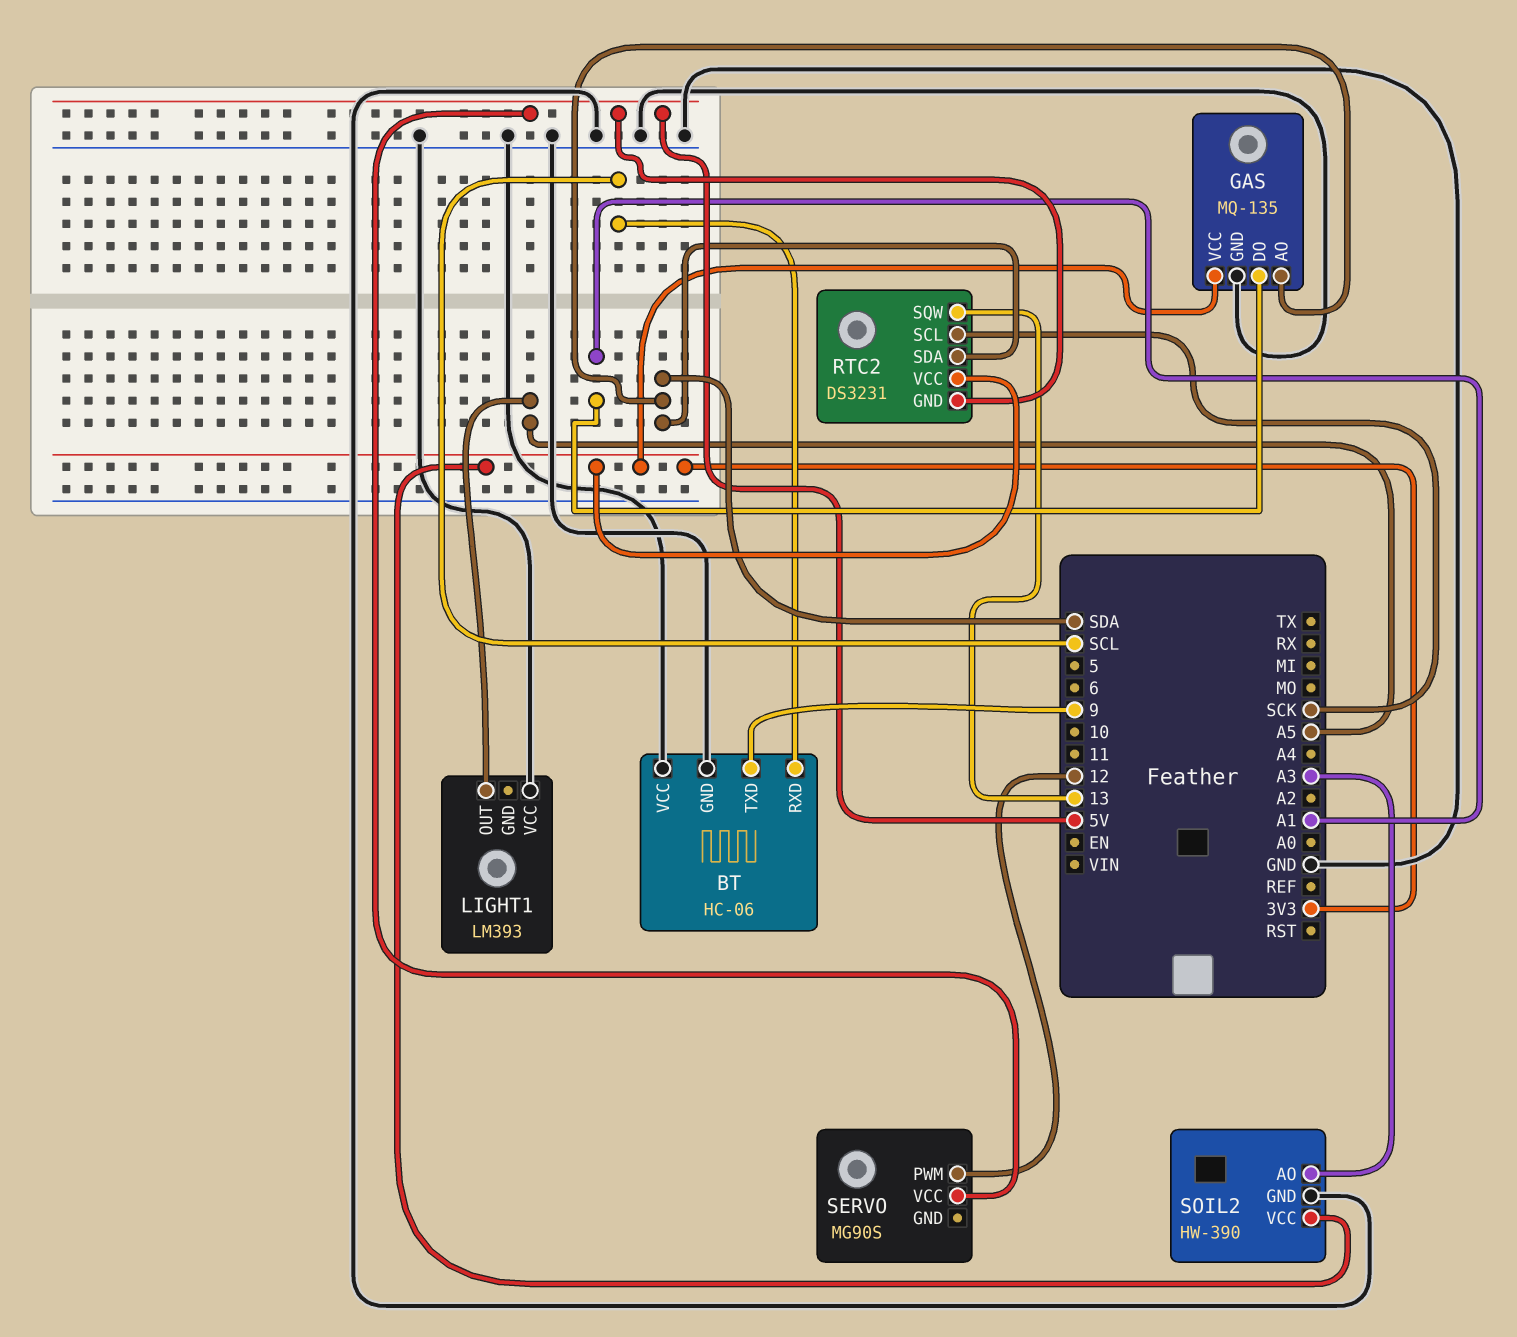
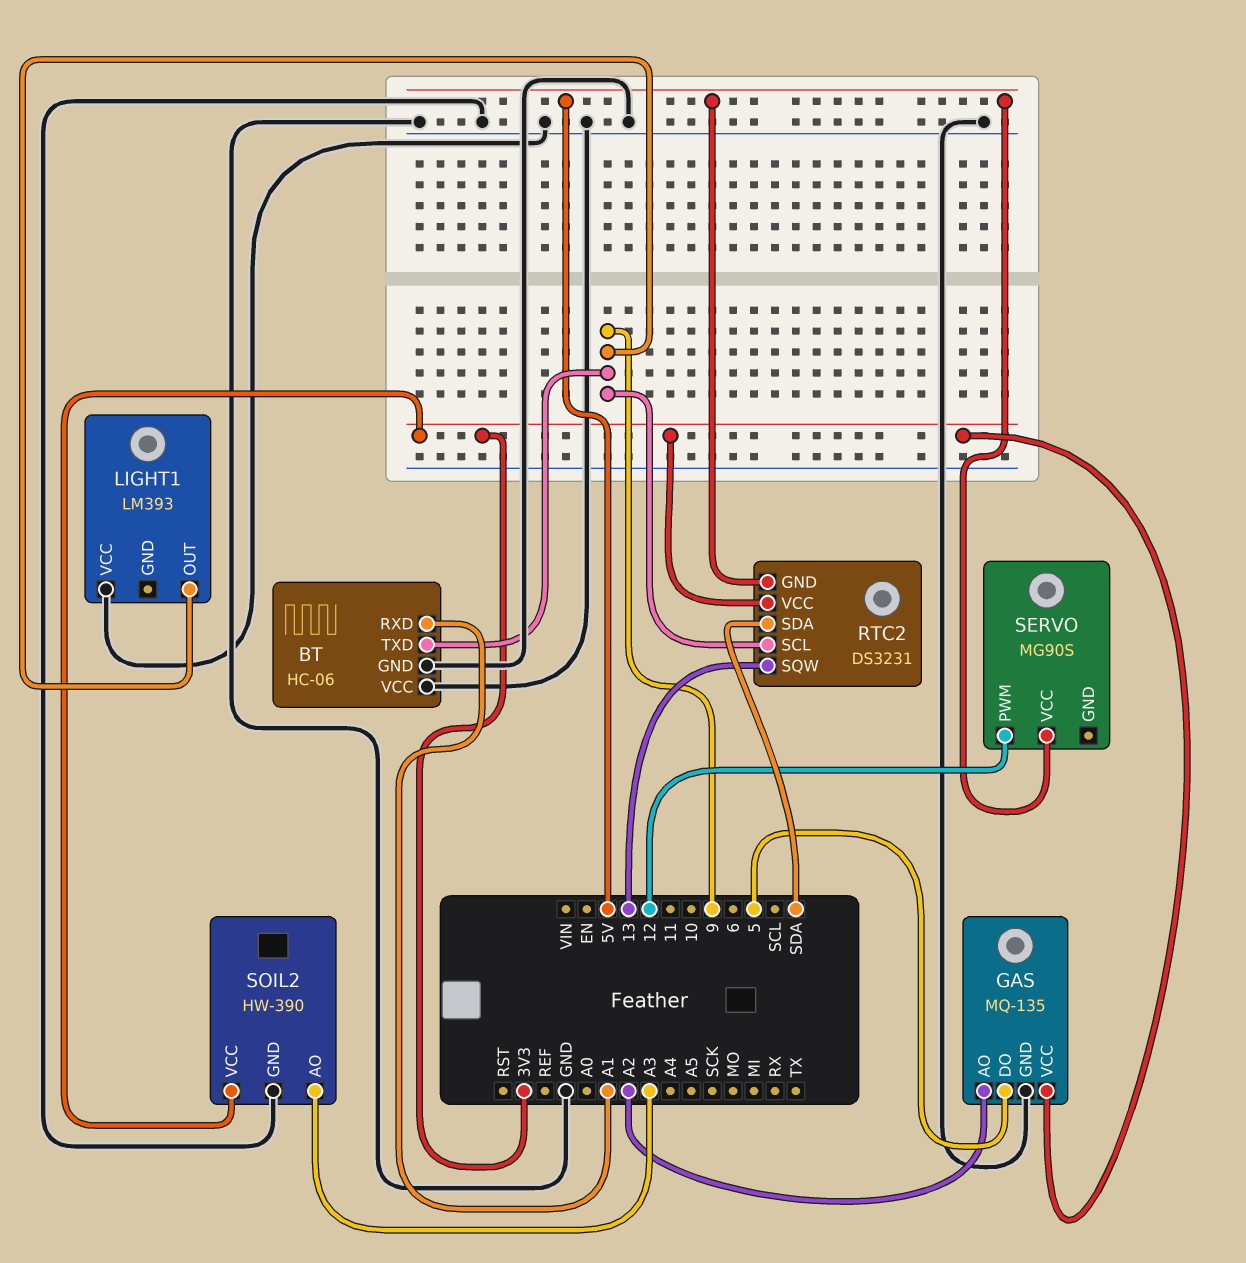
BT pin RXD: SCL -> A1
GAS pin AO: SDA -> A2
GAS pin DO: A1 -> 5
LIGHT1 pin OUT: A5 -> 9
RTC2 pin SCL: SCK -> 9

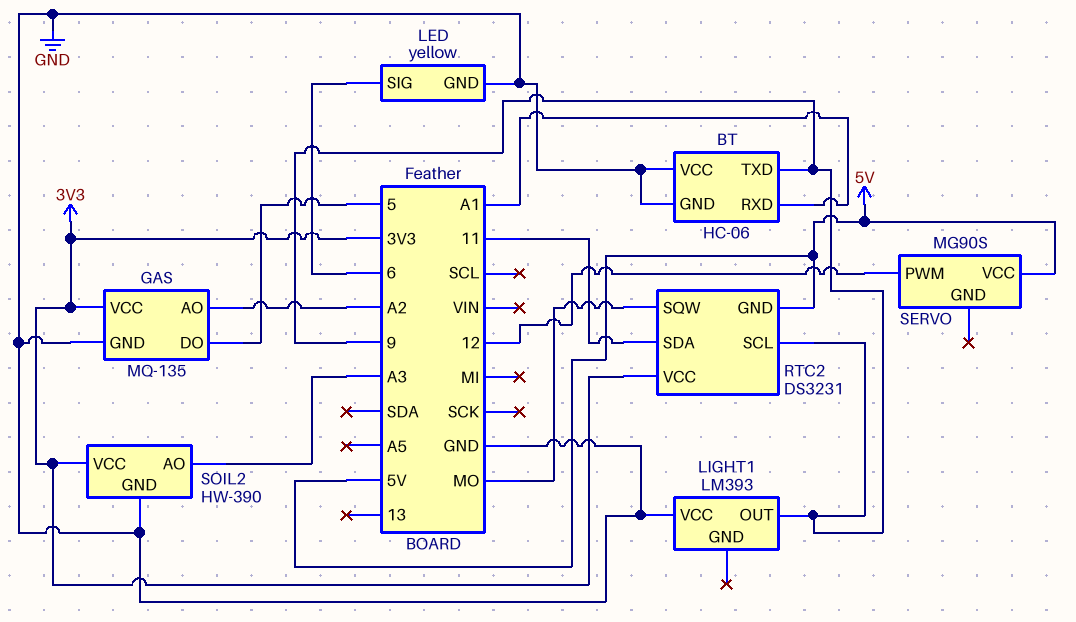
LED: none -> yellow
LED pin GND: none -> GND
LED pin SIG: none -> 6
RTC2 pin SDA: SDA -> 11
RTC2 pin SQW: 13 -> MO

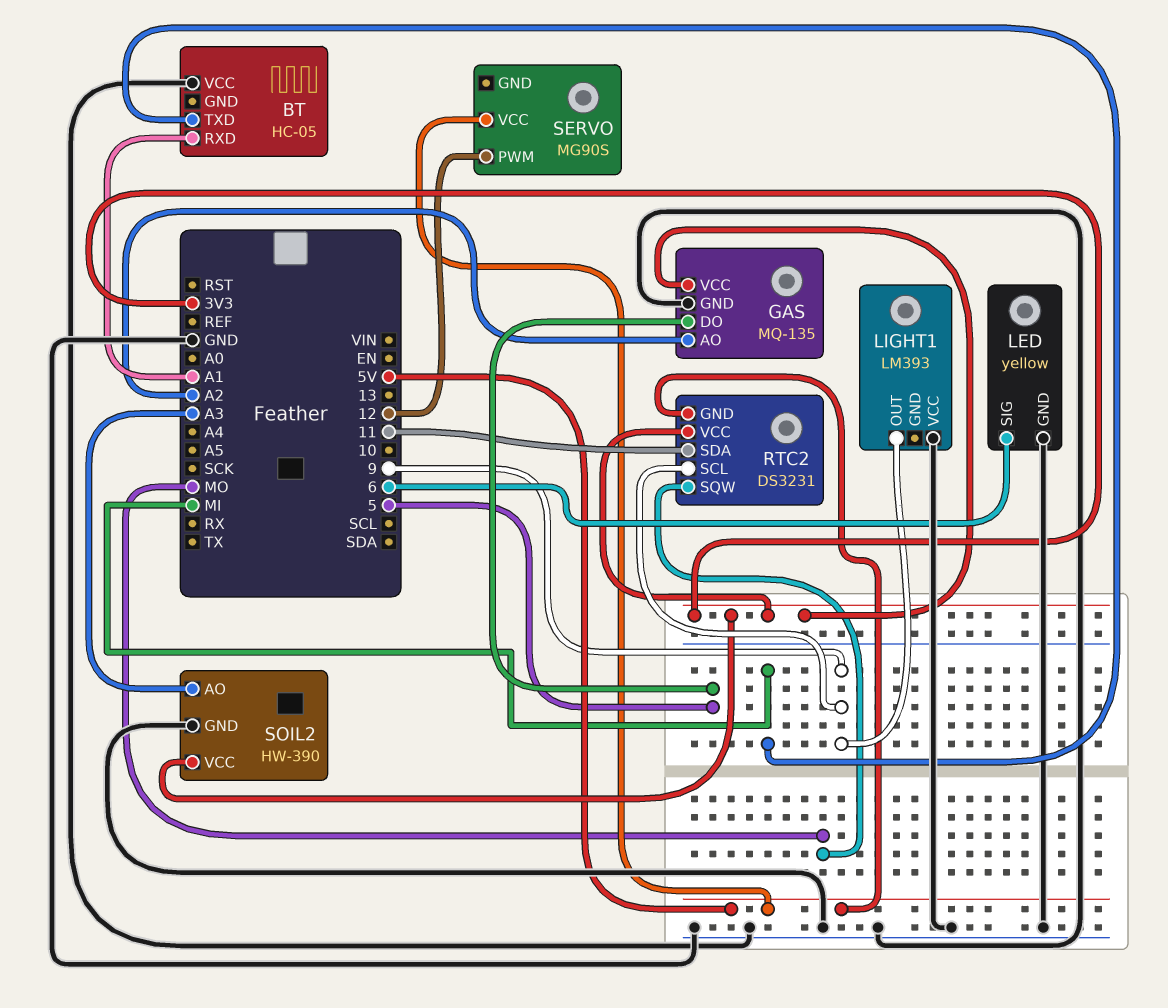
BT: HC-06 -> HC-05
BT pin GND: GND -> none
BT pin TXD: 9 -> MI

